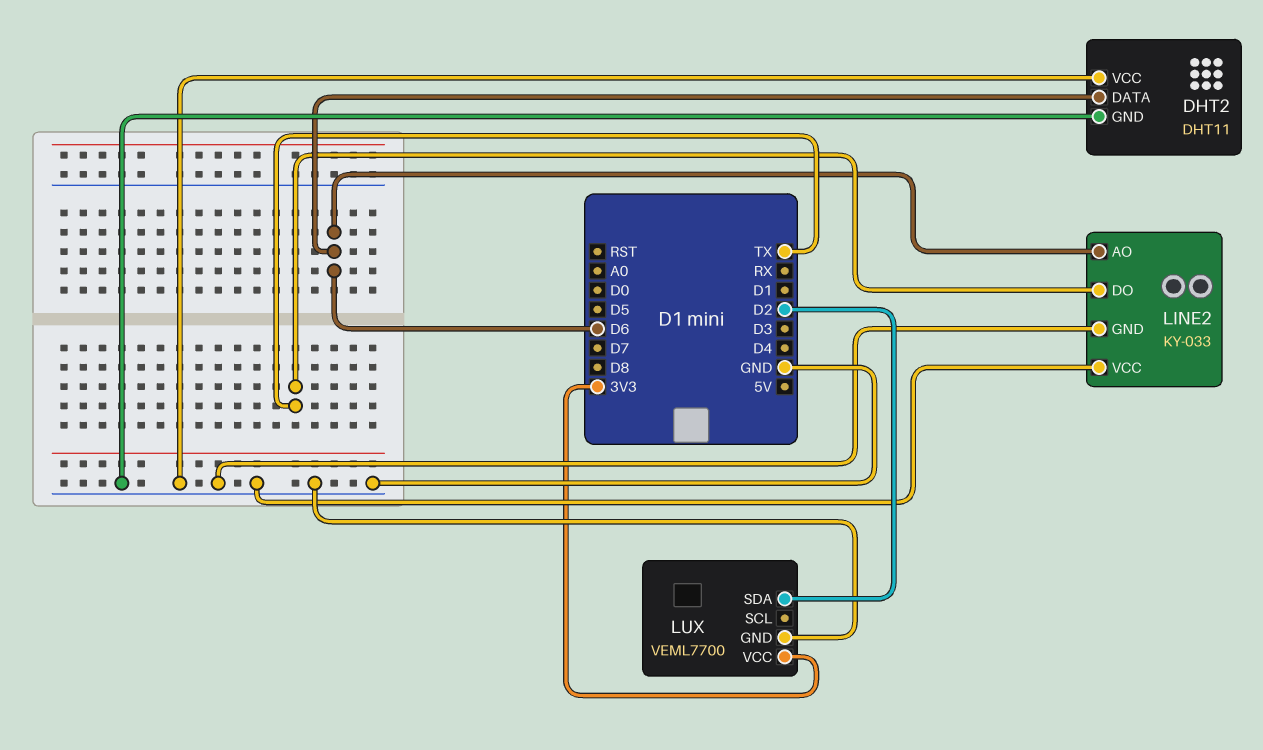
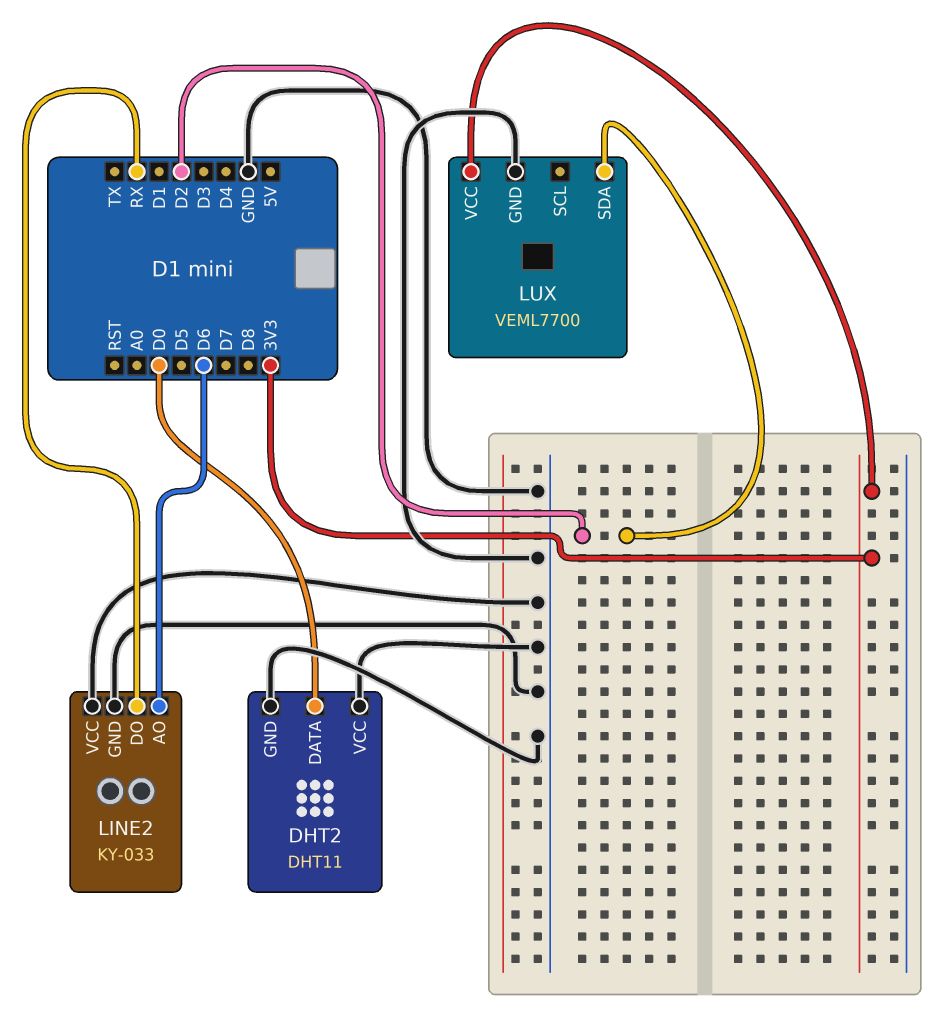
DHT2 pin DATA: D6 -> D0
LINE2 pin DO: TX -> RX

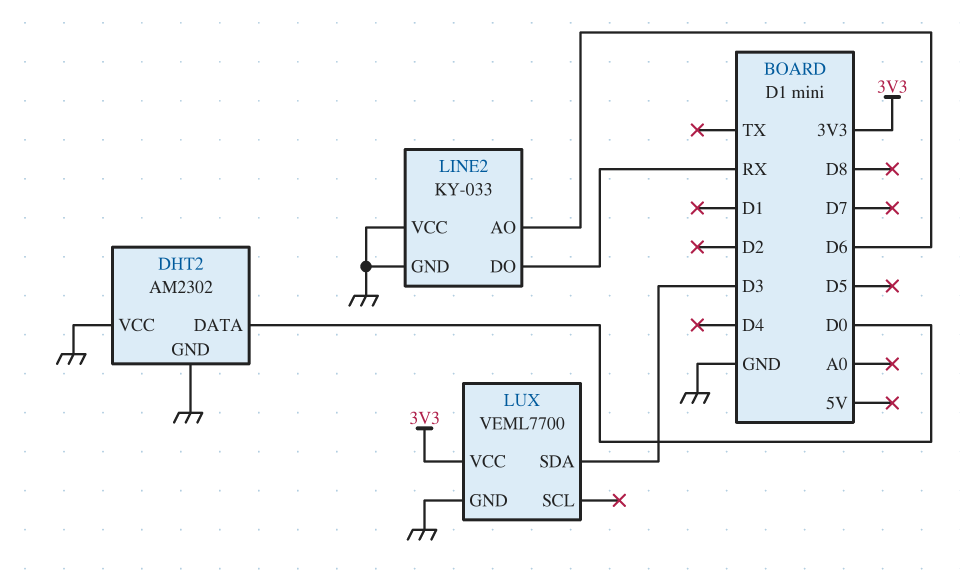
DHT2: DHT11 -> AM2302
LUX pin SDA: D2 -> D3

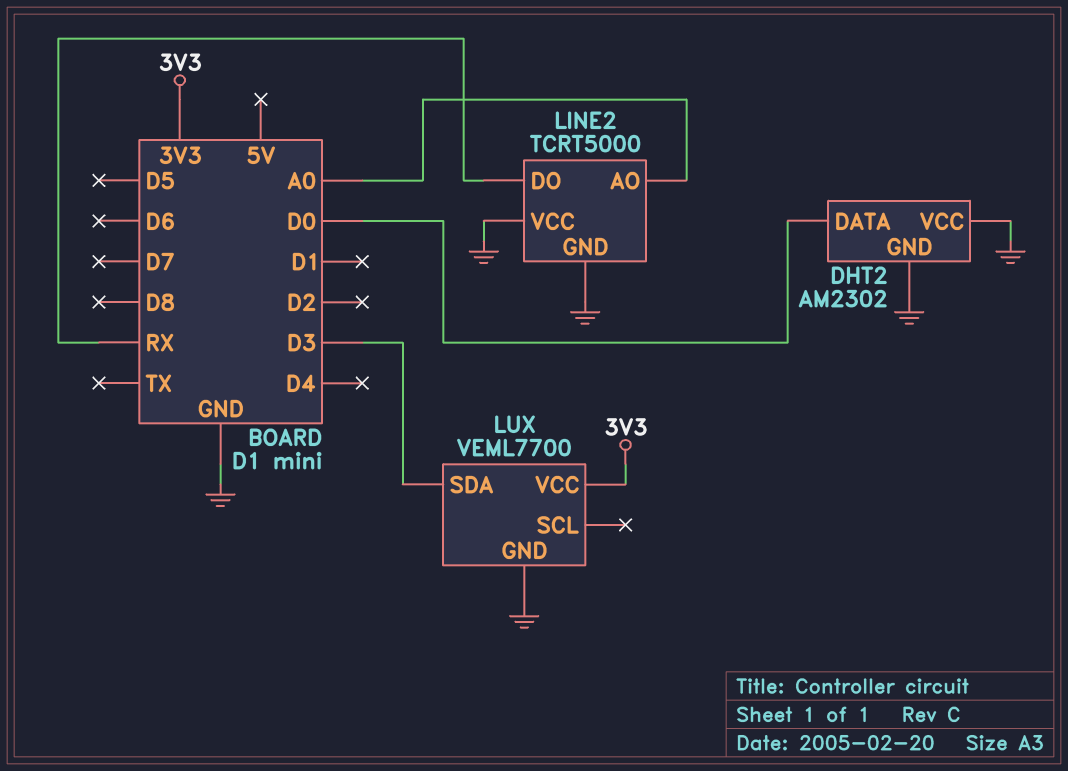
LINE2: KY-033 -> TCRT5000
LINE2 pin AO: D6 -> A0

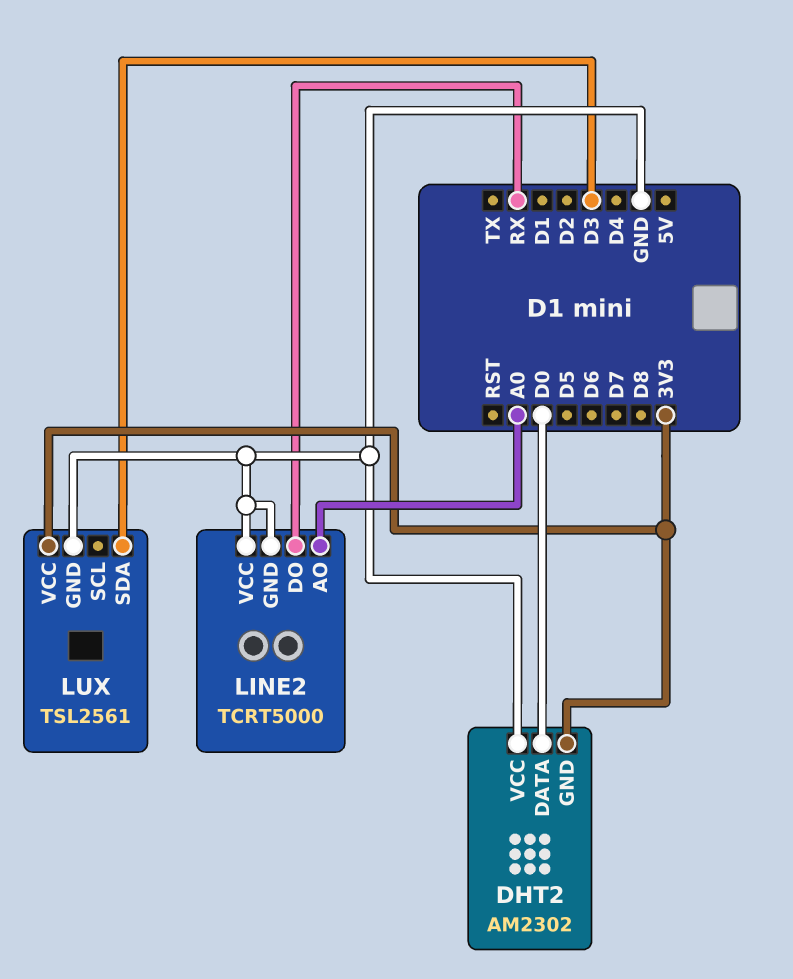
DHT2 pin GND: GND -> 3V3
LUX: VEML7700 -> TSL2561

